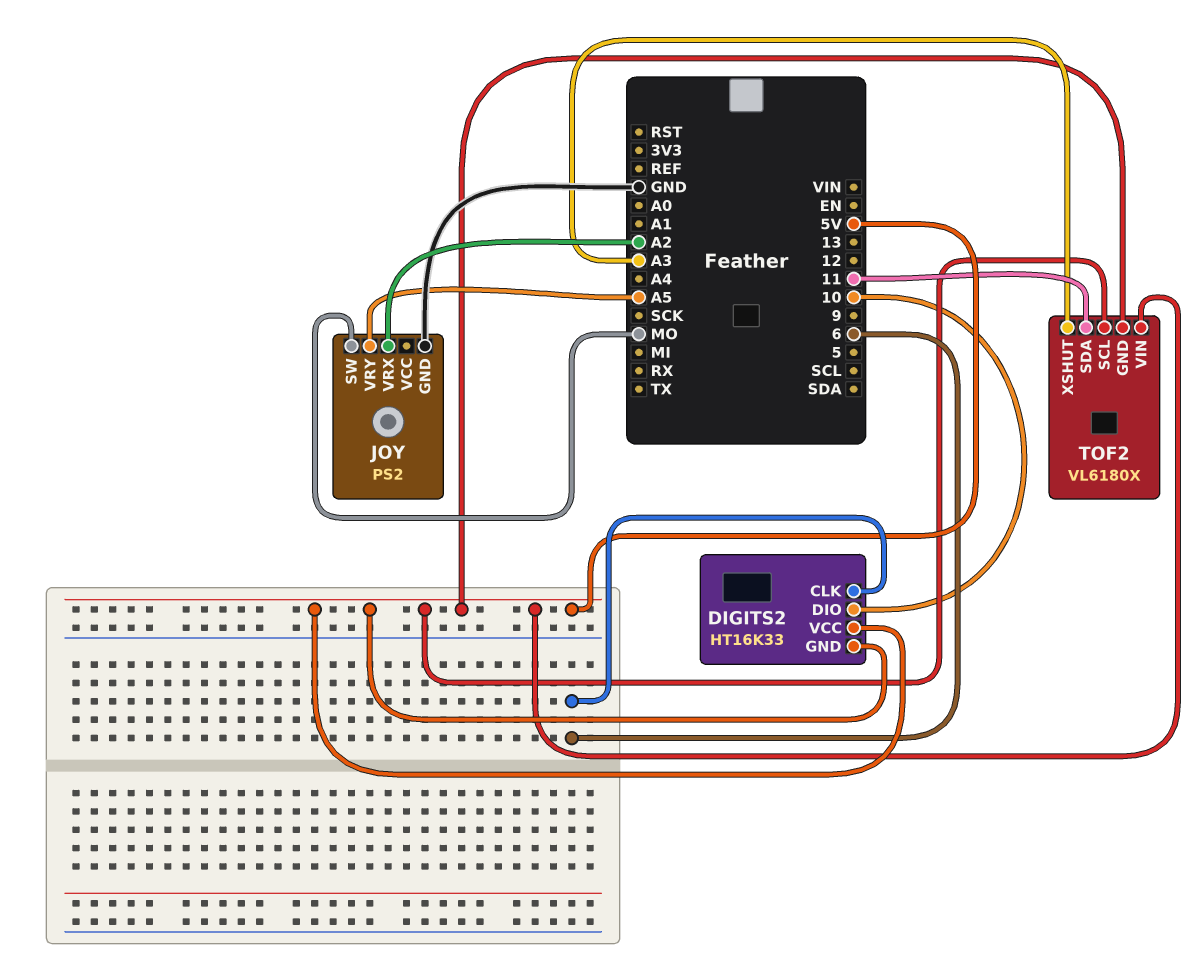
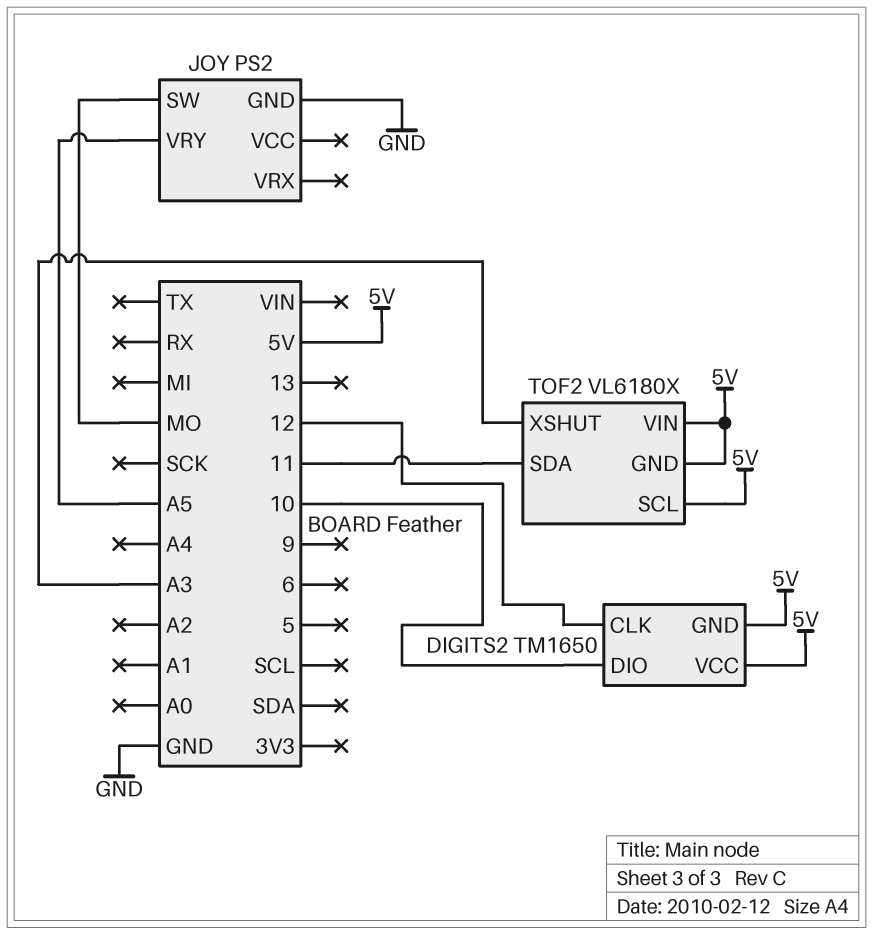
DIGITS2: HT16K33 -> TM1650
DIGITS2 pin CLK: 6 -> 12
JOY pin VRX: A2 -> none

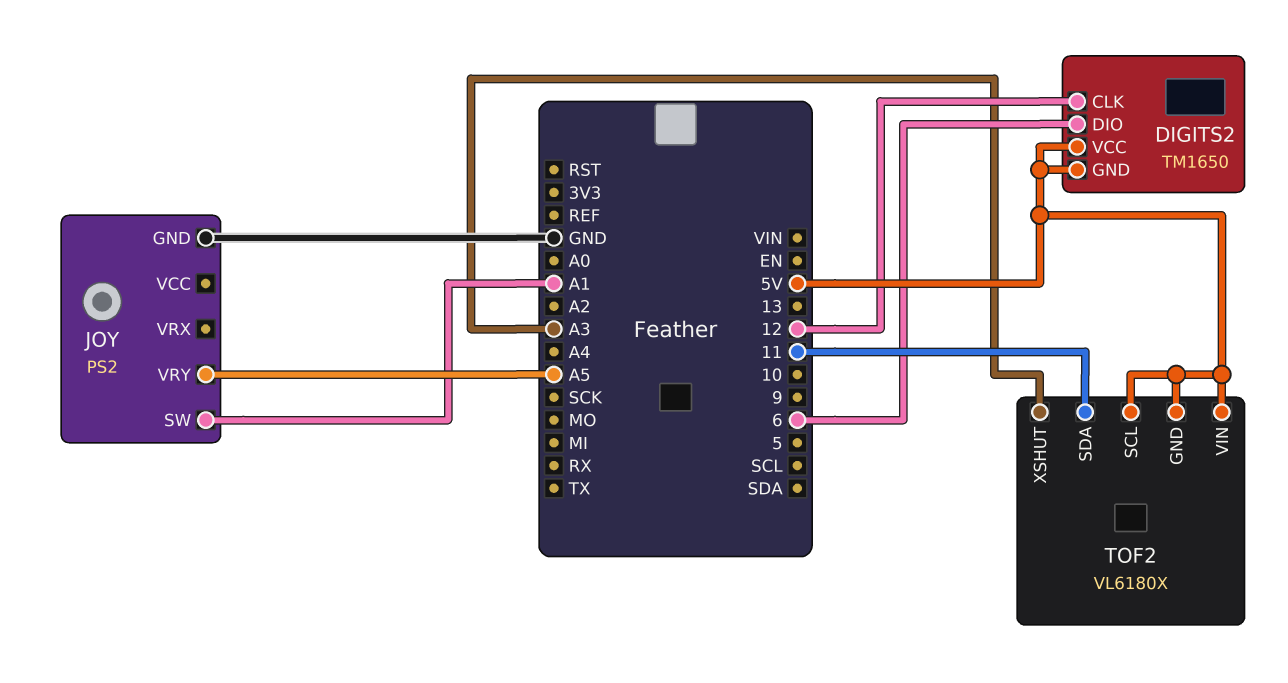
DIGITS2 pin DIO: 10 -> 6
JOY pin SW: MO -> A1

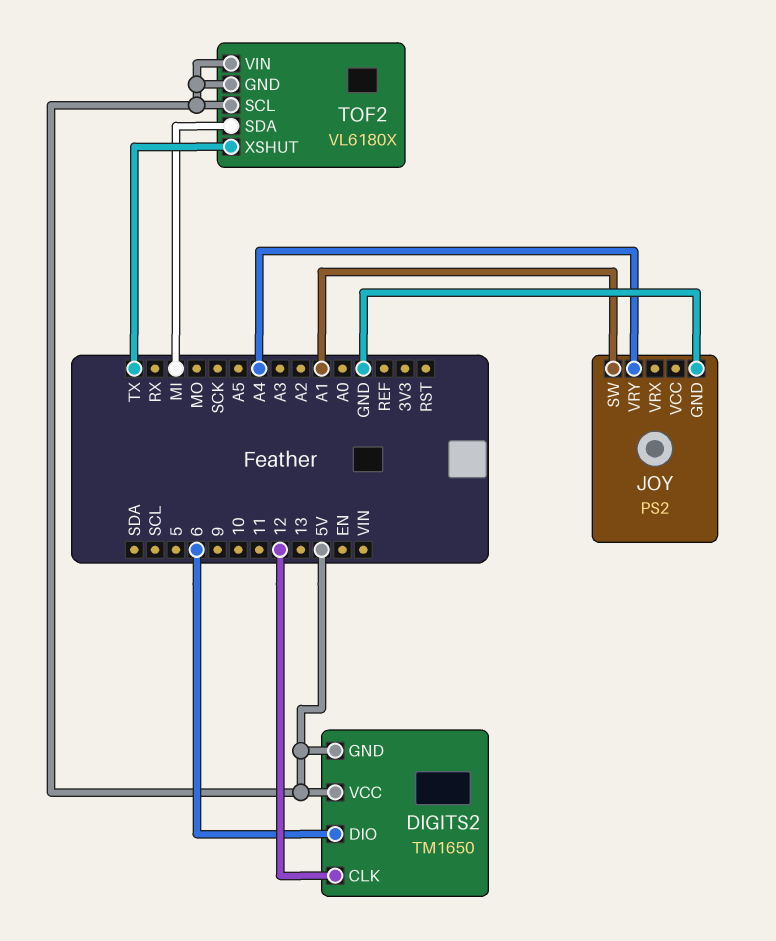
JOY pin VRY: A5 -> A4
TOF2 pin SDA: 11 -> MI
TOF2 pin XSHUT: A3 -> TX

